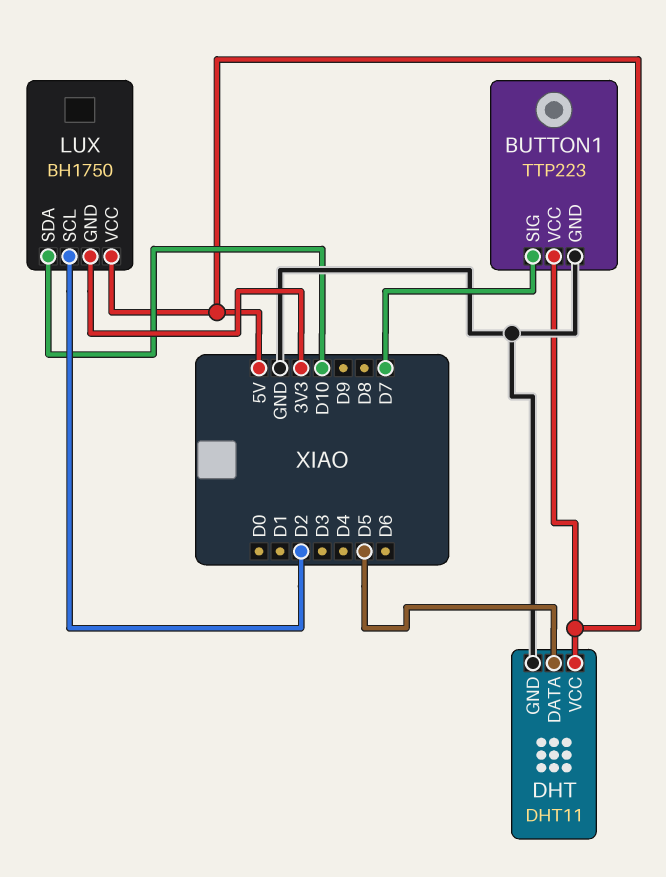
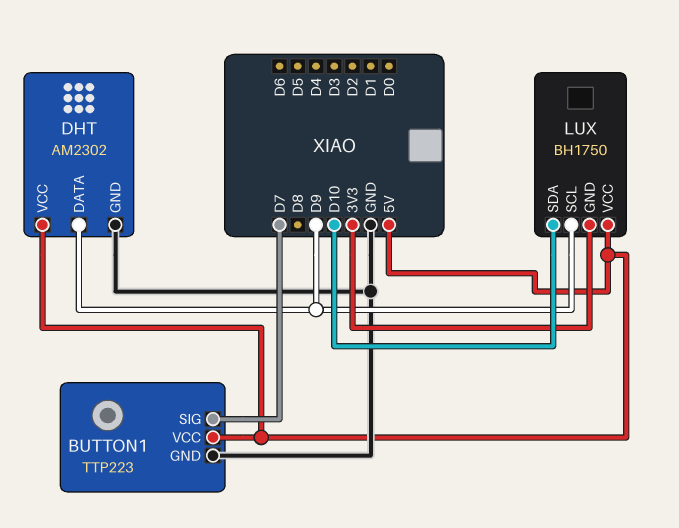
DHT: DHT11 -> AM2302
DHT pin DATA: D5 -> D9
LUX pin SCL: D2 -> D9

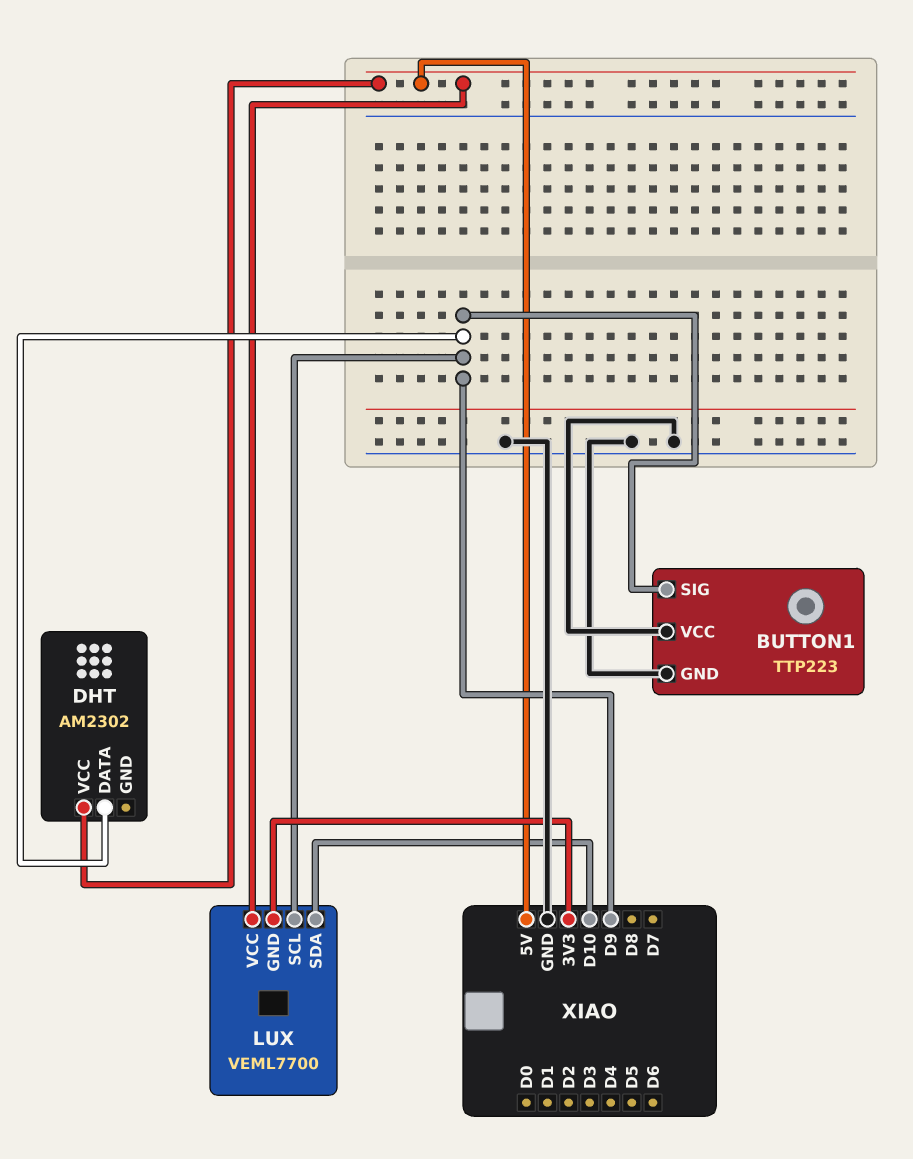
BUTTON1 pin SIG: D7 -> D9
BUTTON1 pin VCC: 5V -> GND
DHT pin GND: GND -> none
LUX: BH1750 -> VEML7700

